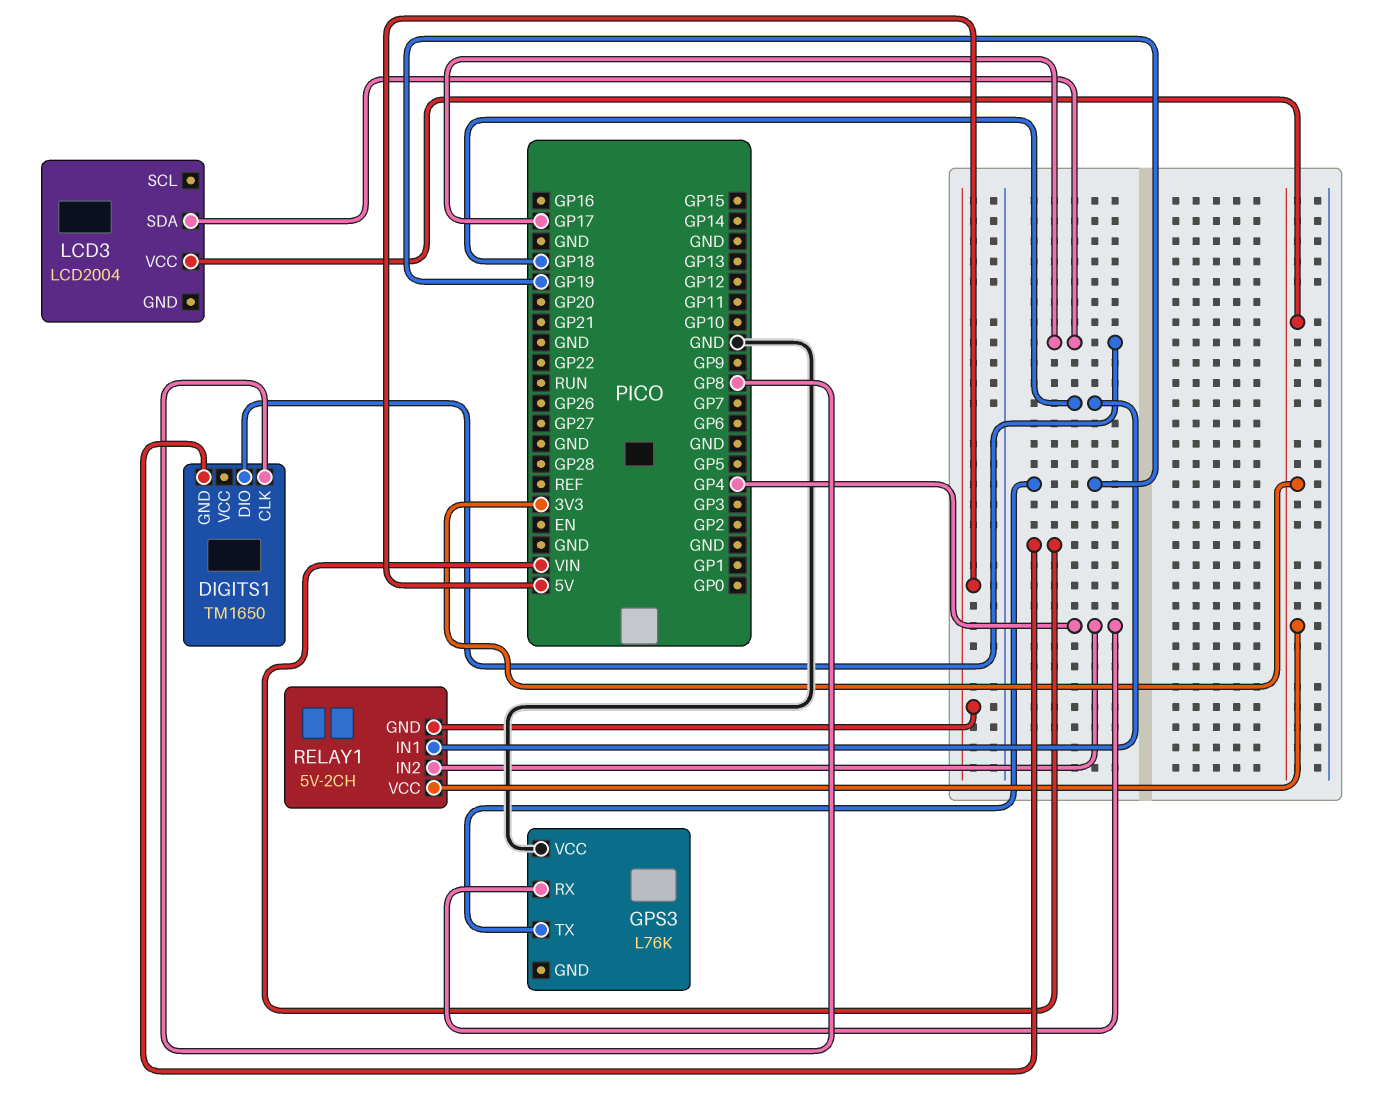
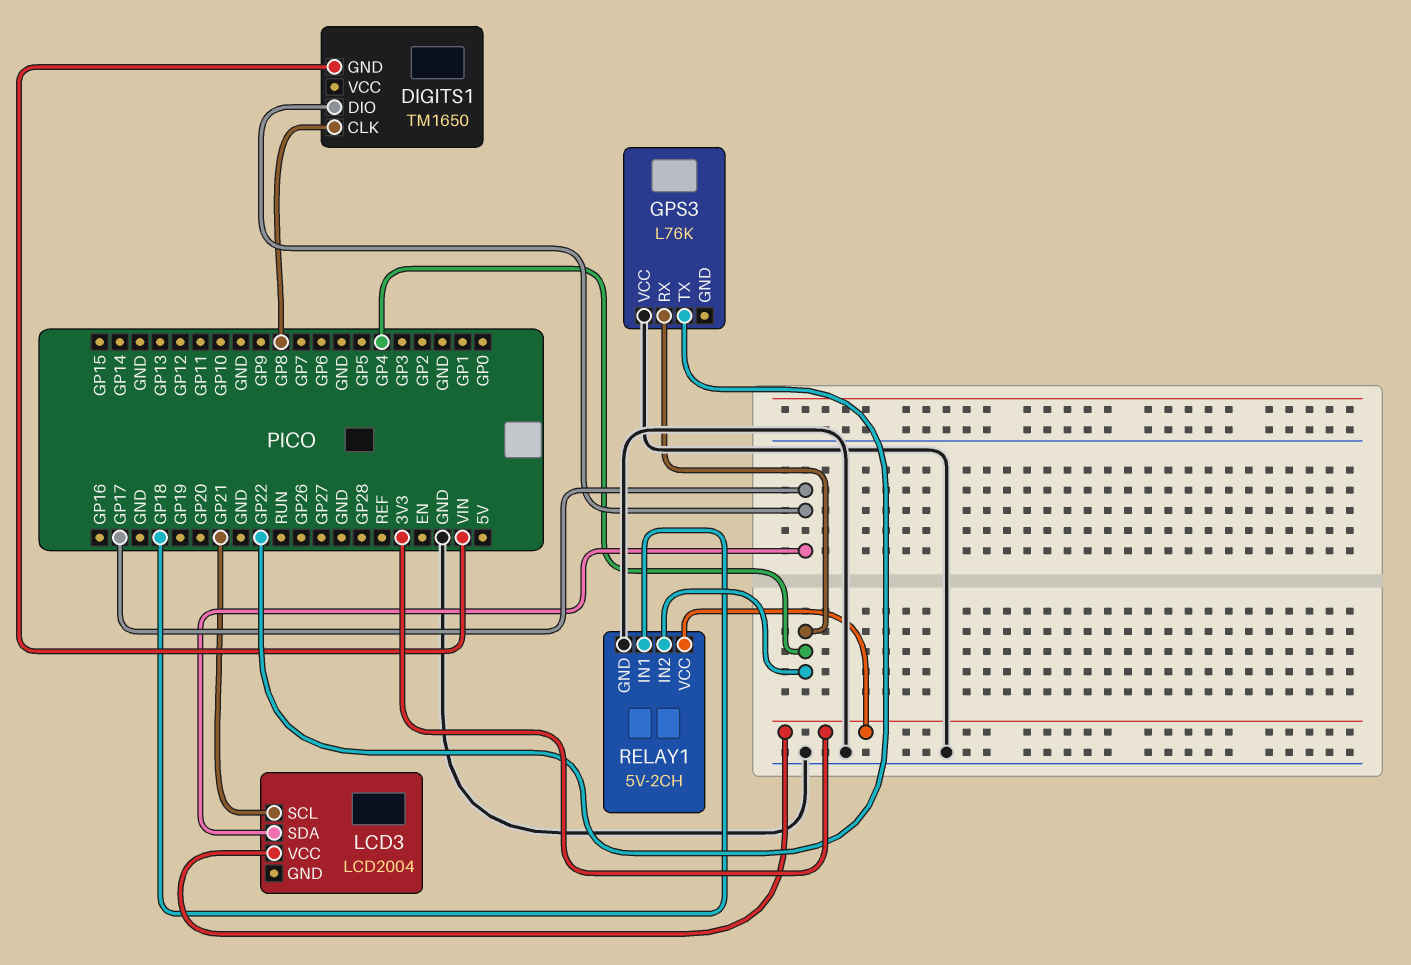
GPS3 pin TX: GP19 -> GP22
LCD3 pin SCL: none -> GP21
RELAY1 pin GND: 5V -> GND

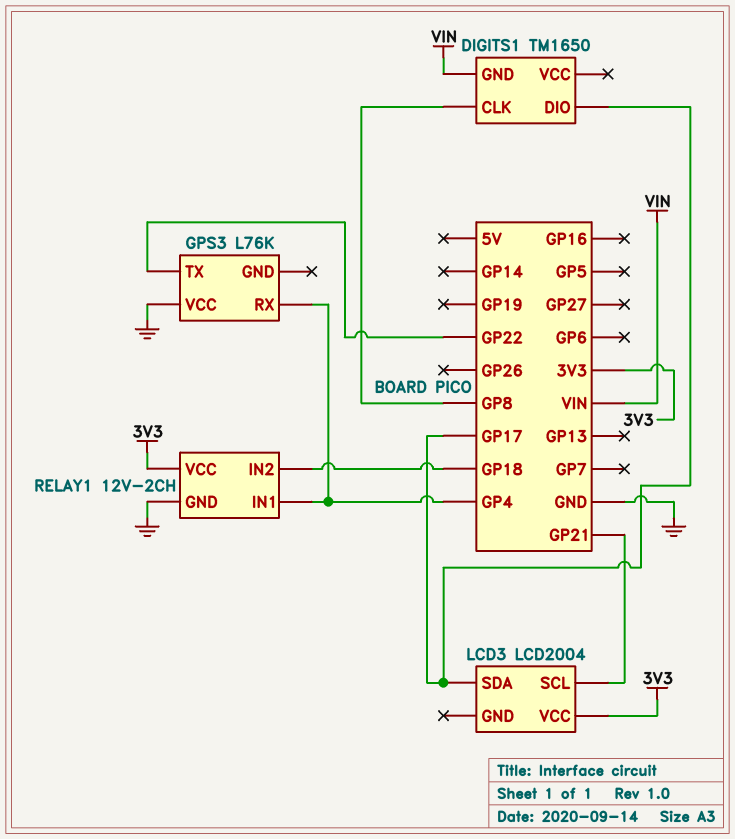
RELAY1: 5V-2CH -> 12V-2CH
RELAY1 pin IN1: GP18 -> GP4
RELAY1 pin IN2: GP4 -> GP18

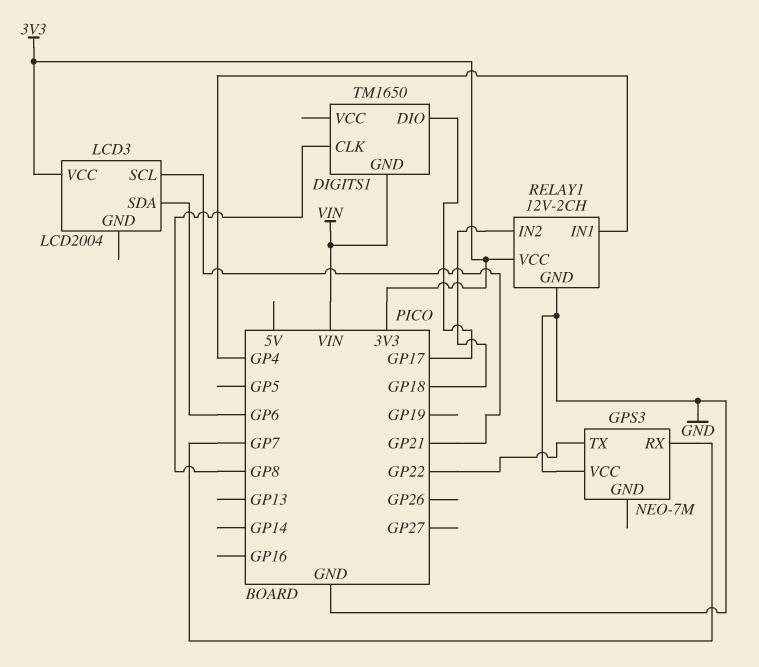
GPS3: L76K -> NEO-7M
GPS3 pin RX: GP4 -> GP7
LCD3 pin SDA: GP17 -> GP6

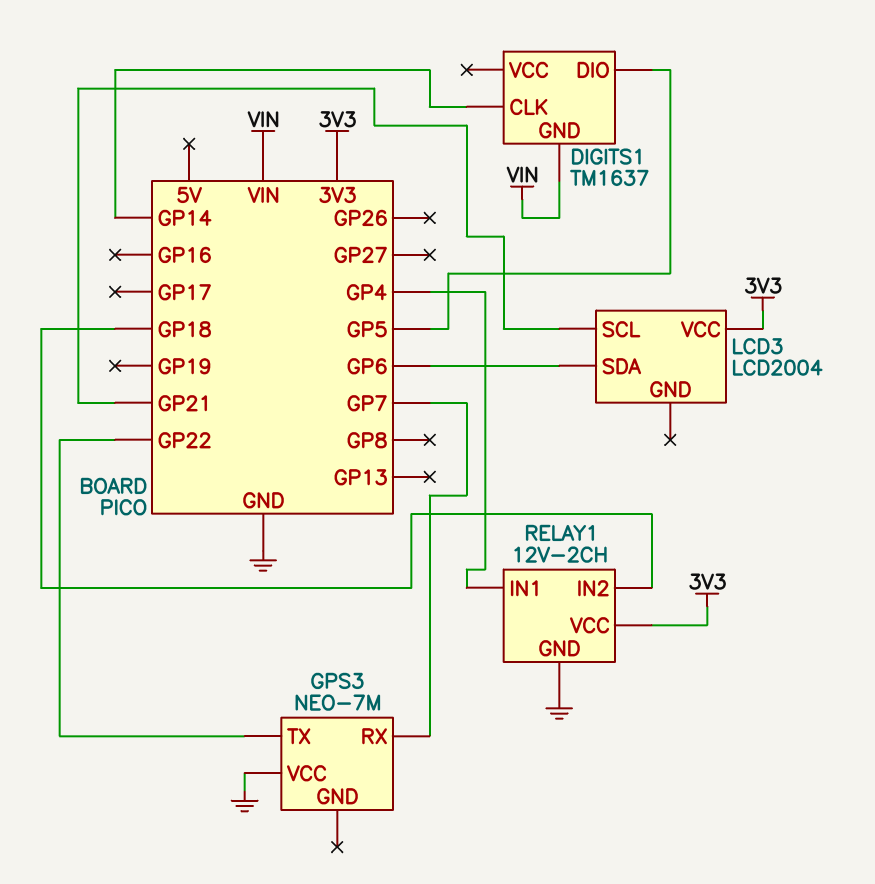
DIGITS1: TM1650 -> TM1637
DIGITS1 pin CLK: GP8 -> GP14
DIGITS1 pin DIO: GP17 -> GP5

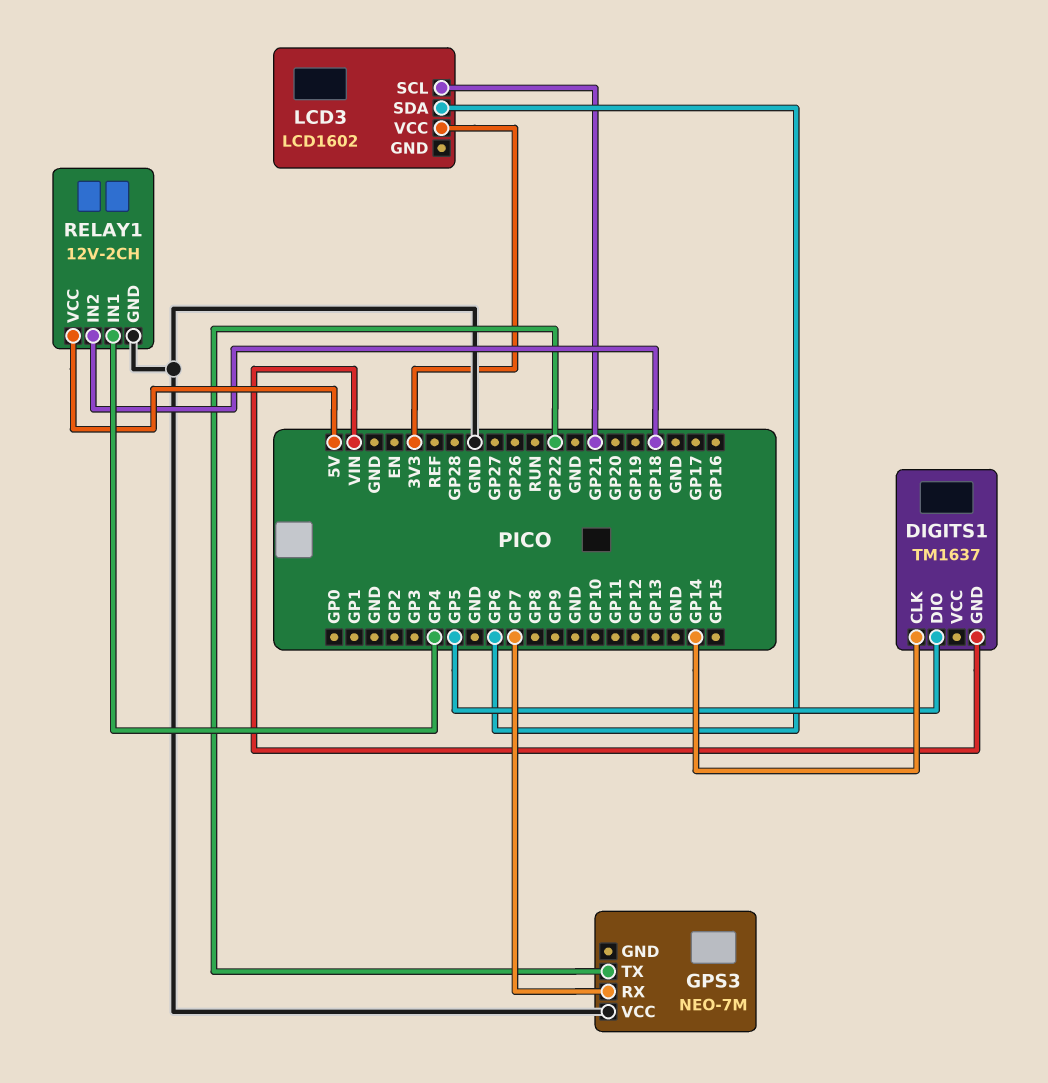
LCD3: LCD2004 -> LCD1602
RELAY1 pin VCC: 3V3 -> 5V

